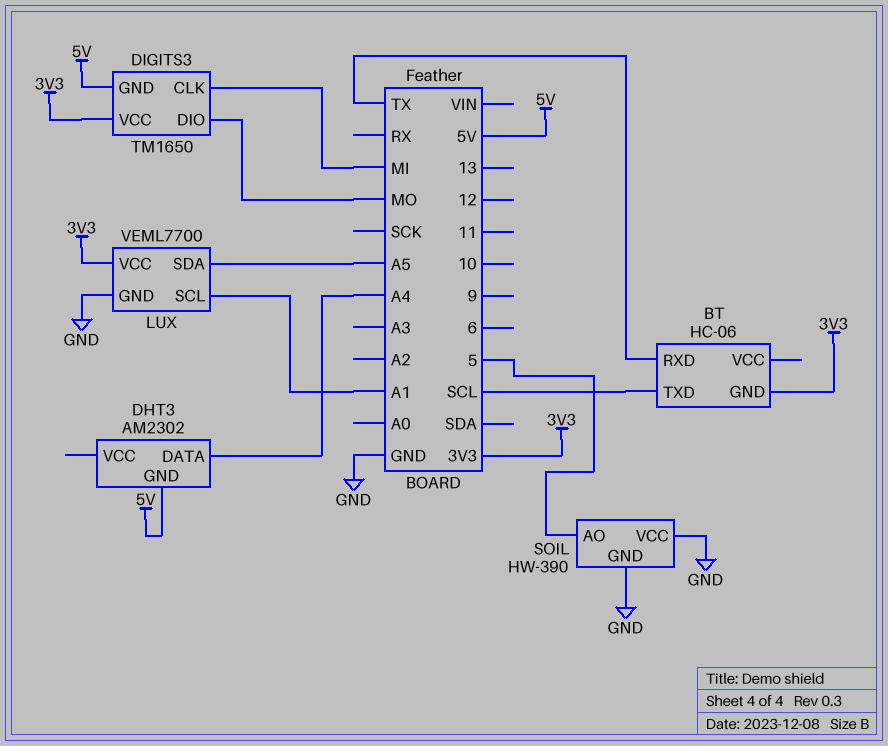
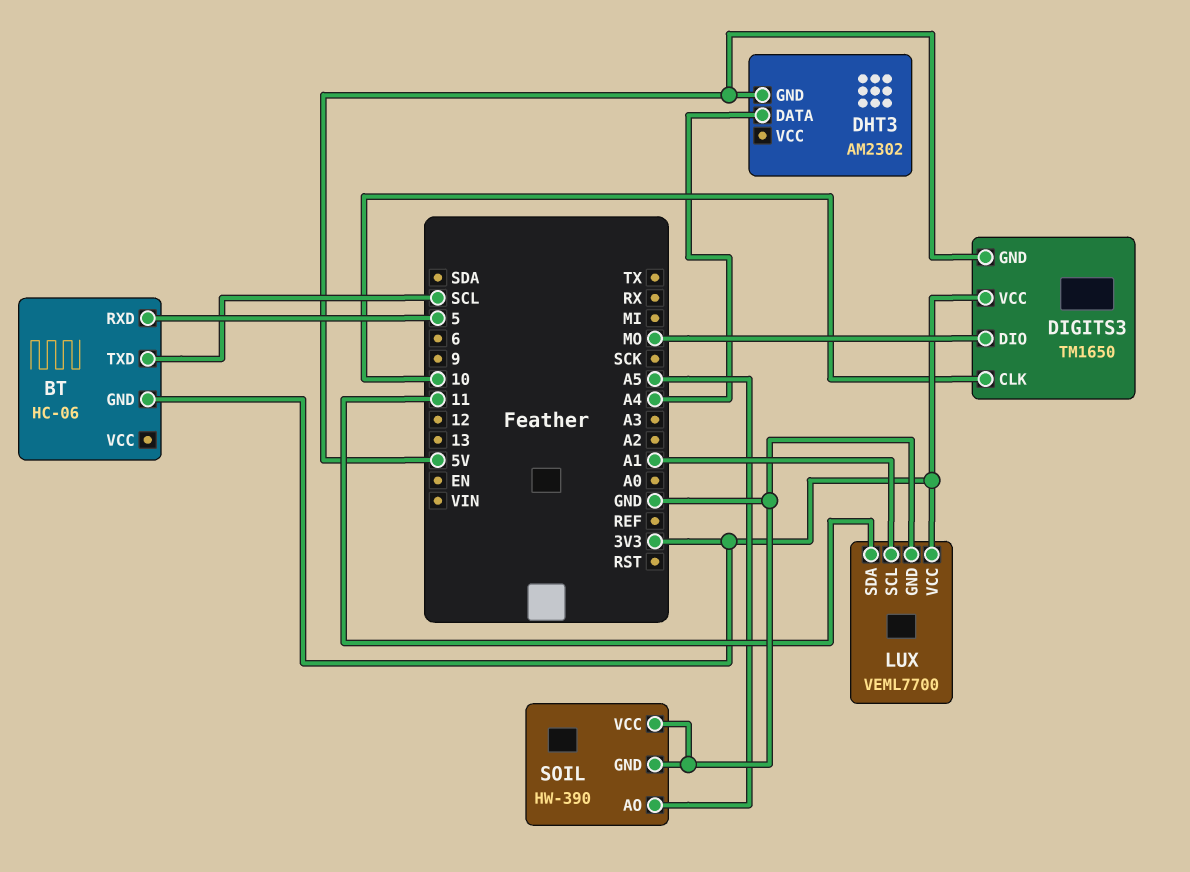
BT pin RXD: TX -> 5
DIGITS3 pin CLK: MI -> 10
LUX pin SDA: A5 -> 11
SOIL pin AO: 5 -> A5

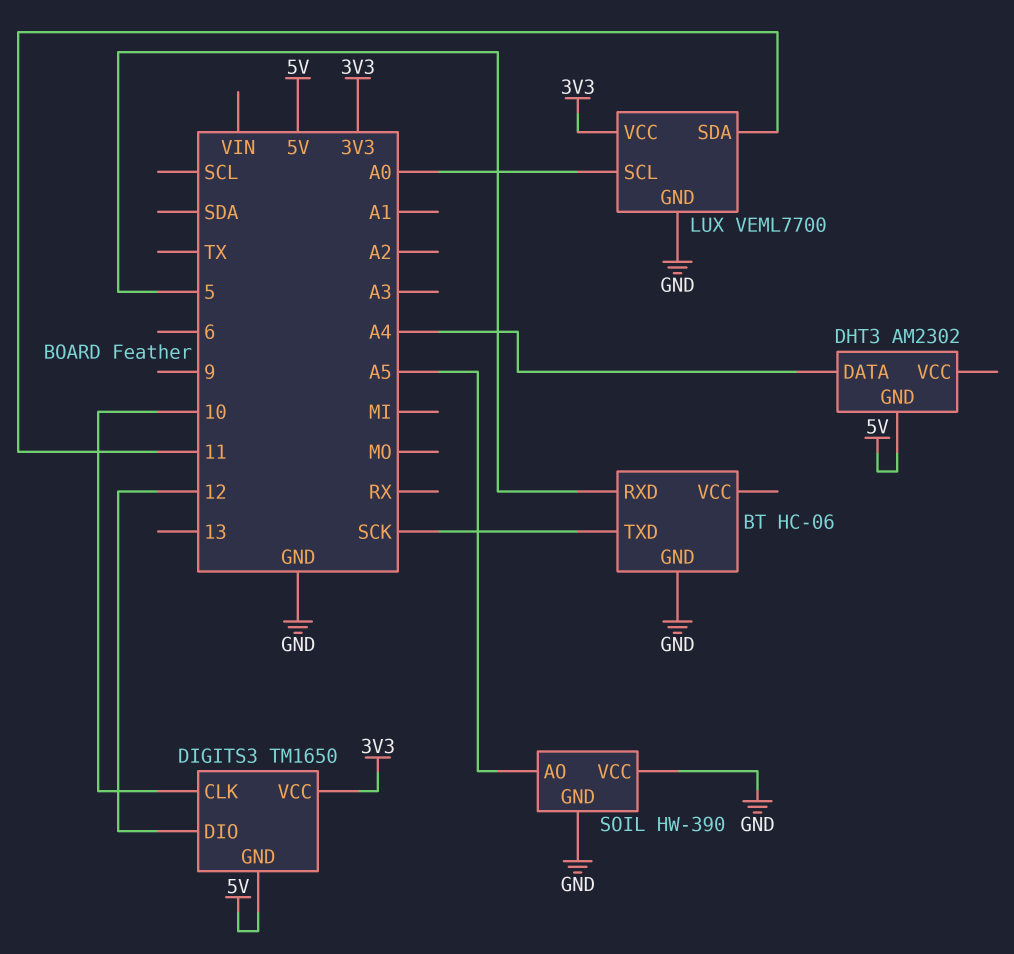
BT pin GND: 3V3 -> GND
BT pin TXD: SCL -> SCK
DIGITS3 pin DIO: MO -> 12
LUX pin SCL: A1 -> A0

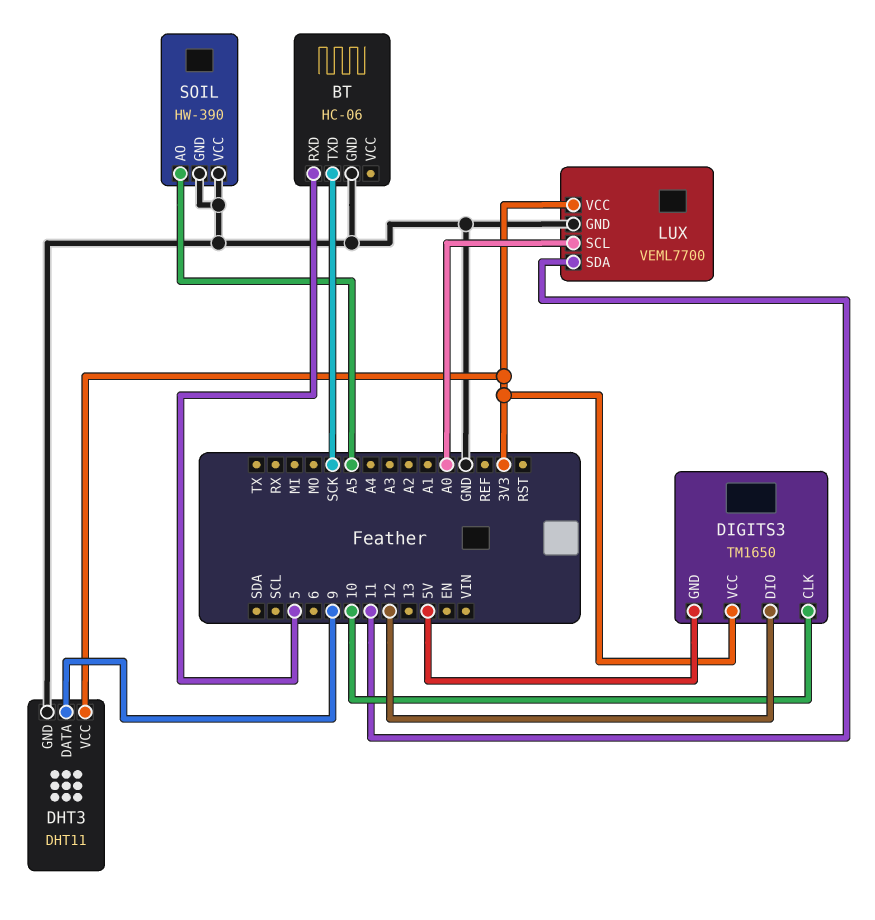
DHT3: AM2302 -> DHT11
DHT3 pin DATA: A4 -> 9
DHT3 pin GND: 5V -> GND
DHT3 pin VCC: none -> 3V3

